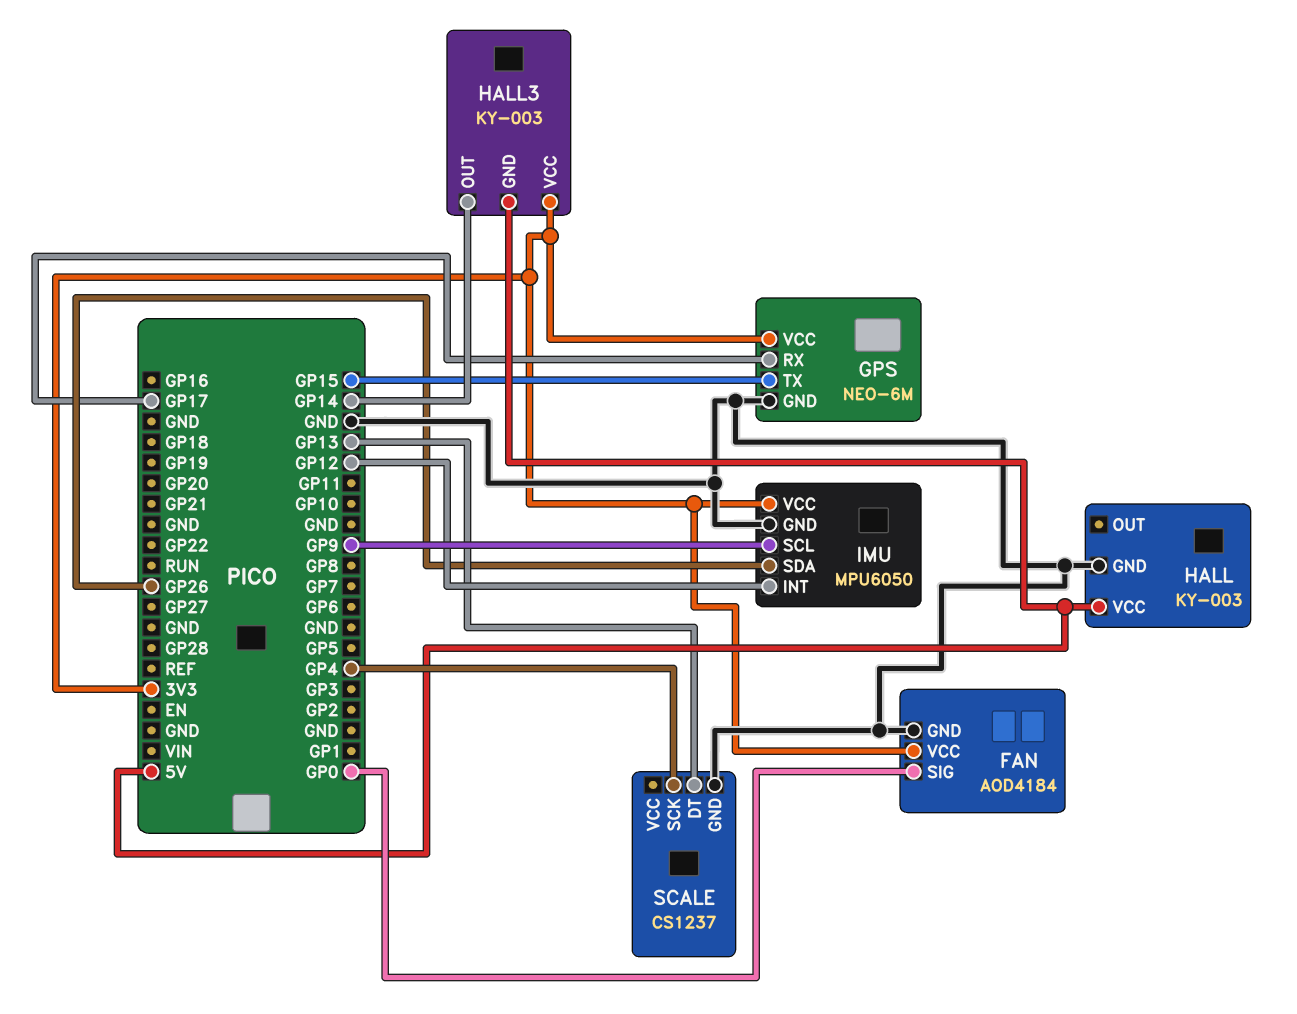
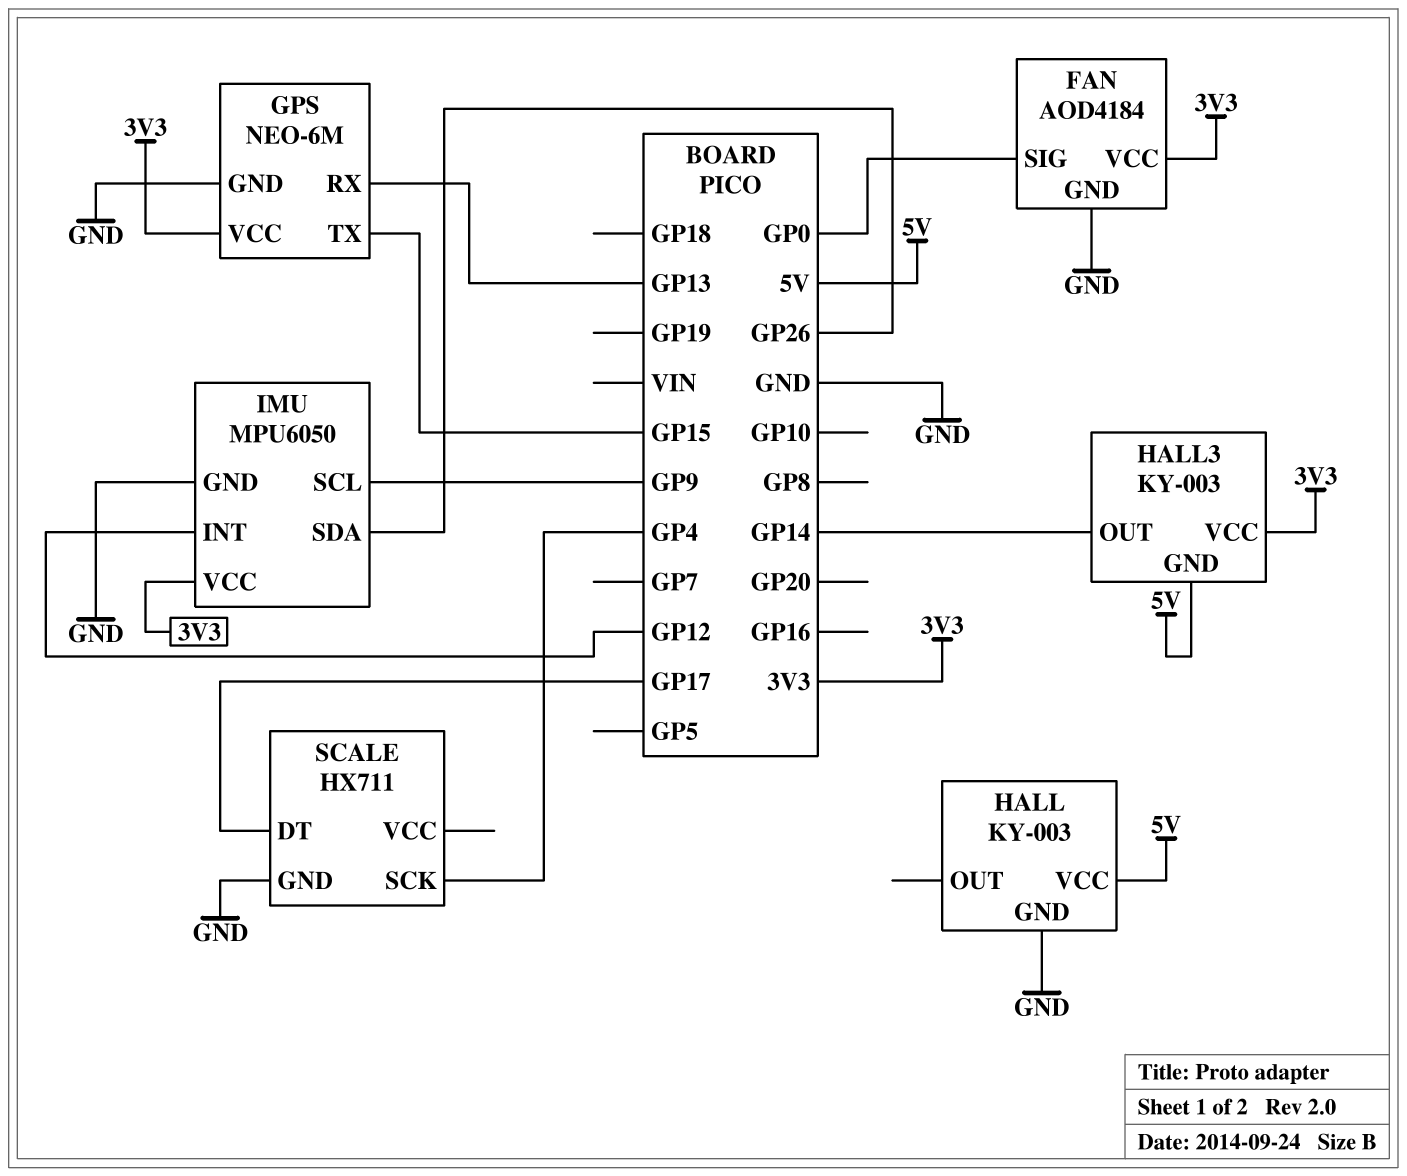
GPS pin RX: GP17 -> GP13
SCALE: CS1237 -> HX711
SCALE pin DT: GP13 -> GP17

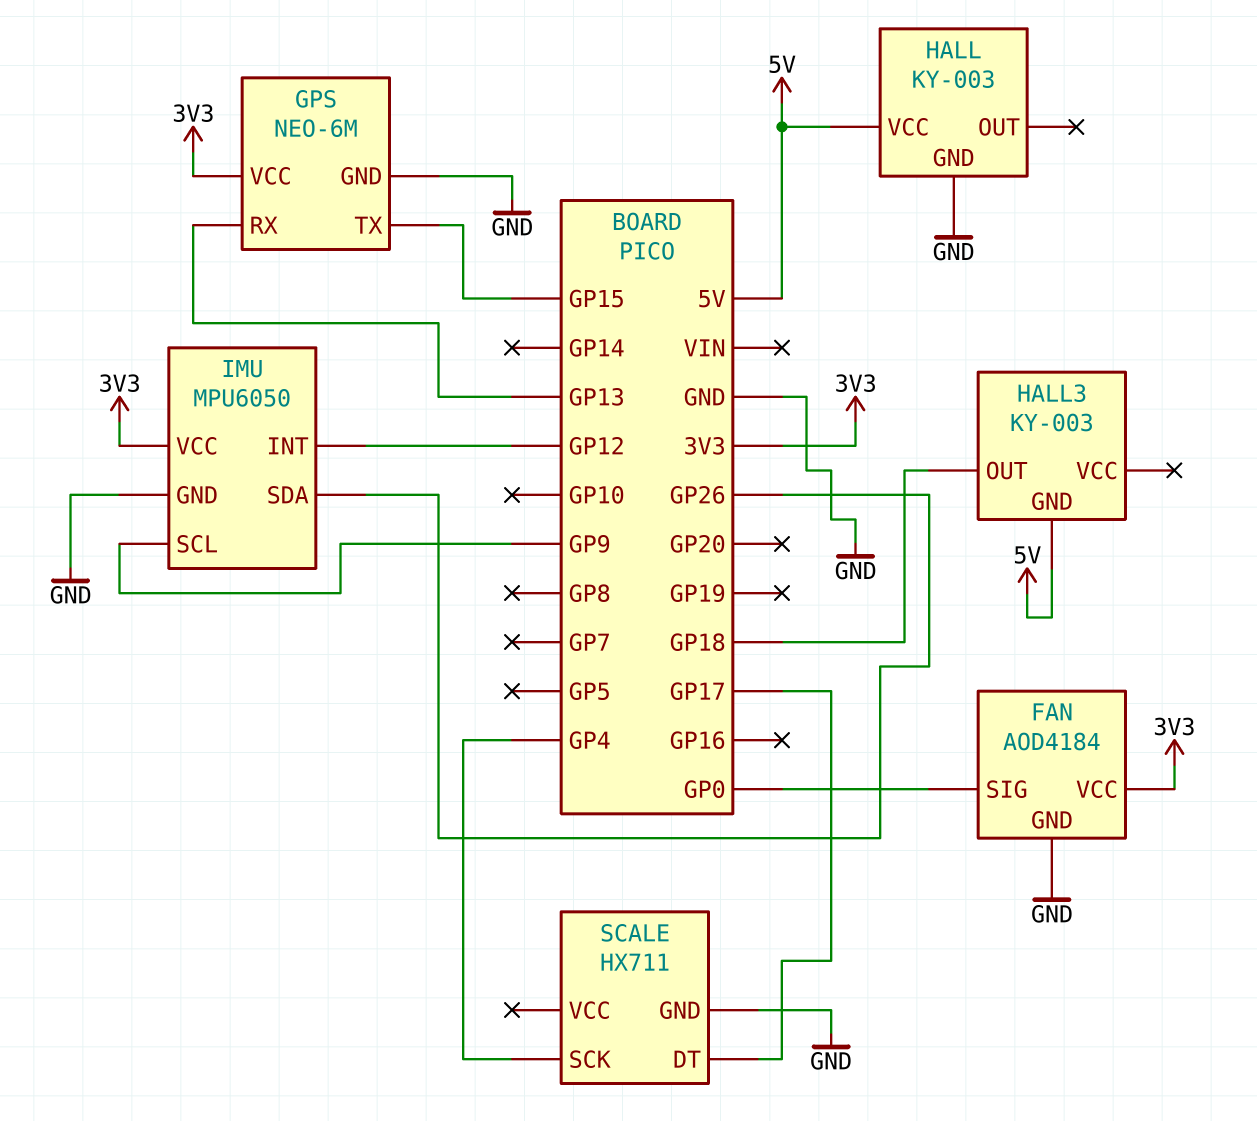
HALL3 pin OUT: GP14 -> GP18
HALL3 pin VCC: 3V3 -> none

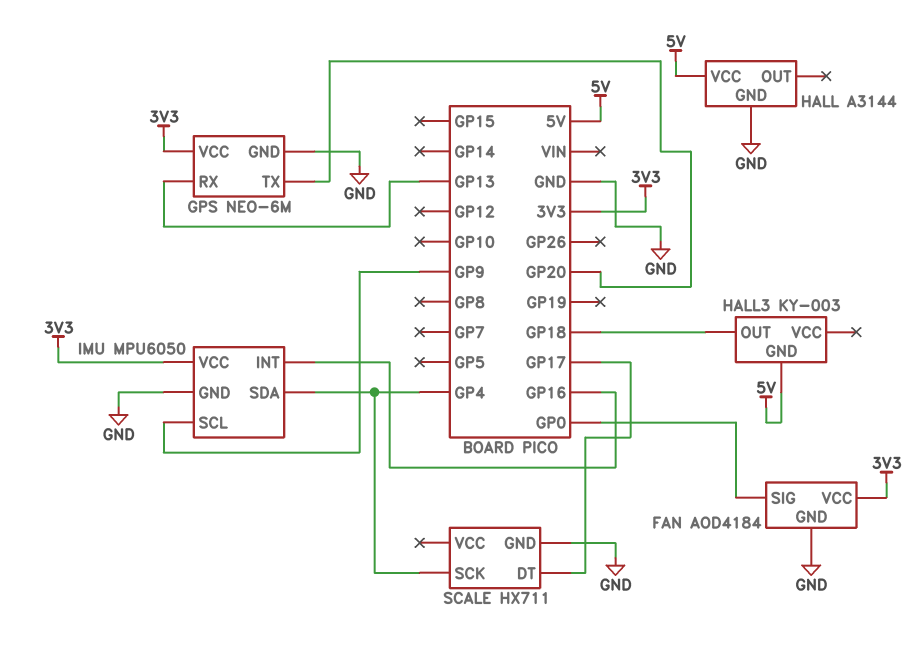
GPS pin TX: GP15 -> GP20
HALL: KY-003 -> A3144
IMU pin INT: GP12 -> GP16
IMU pin SDA: GP26 -> GP4

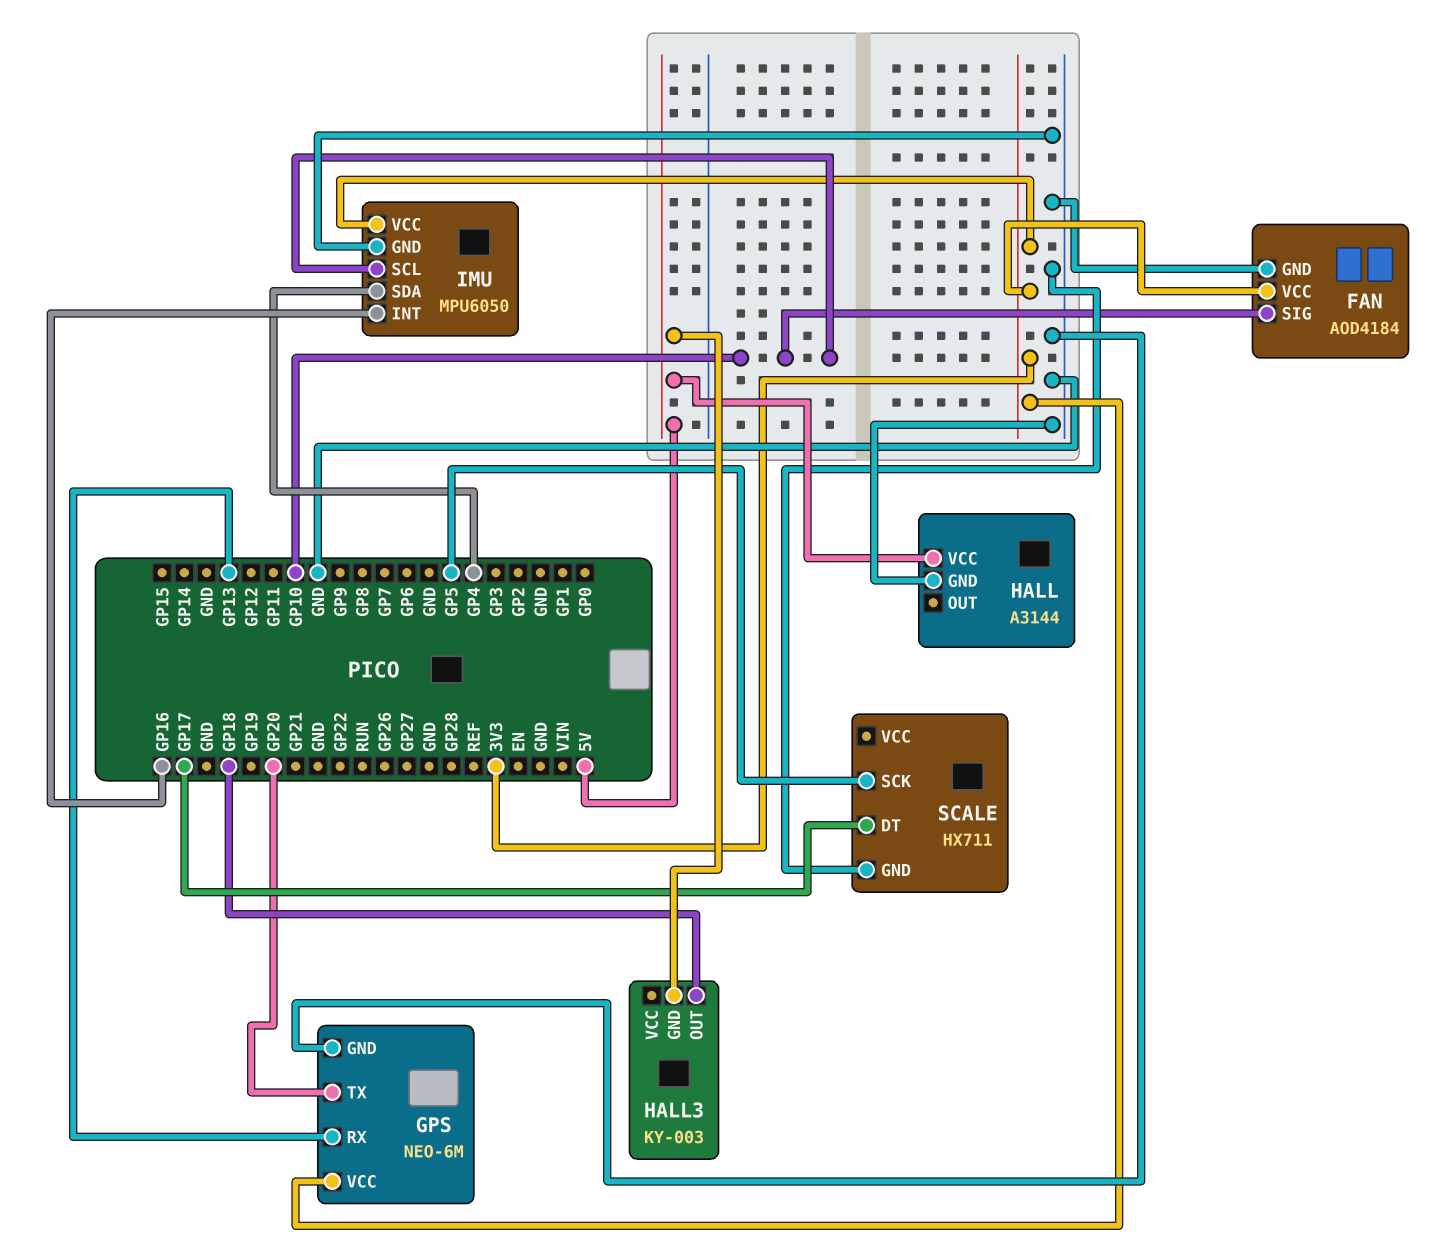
FAN pin SIG: GP0 -> GP10
IMU pin SCL: GP9 -> GP10
SCALE pin SCK: GP4 -> GP5

